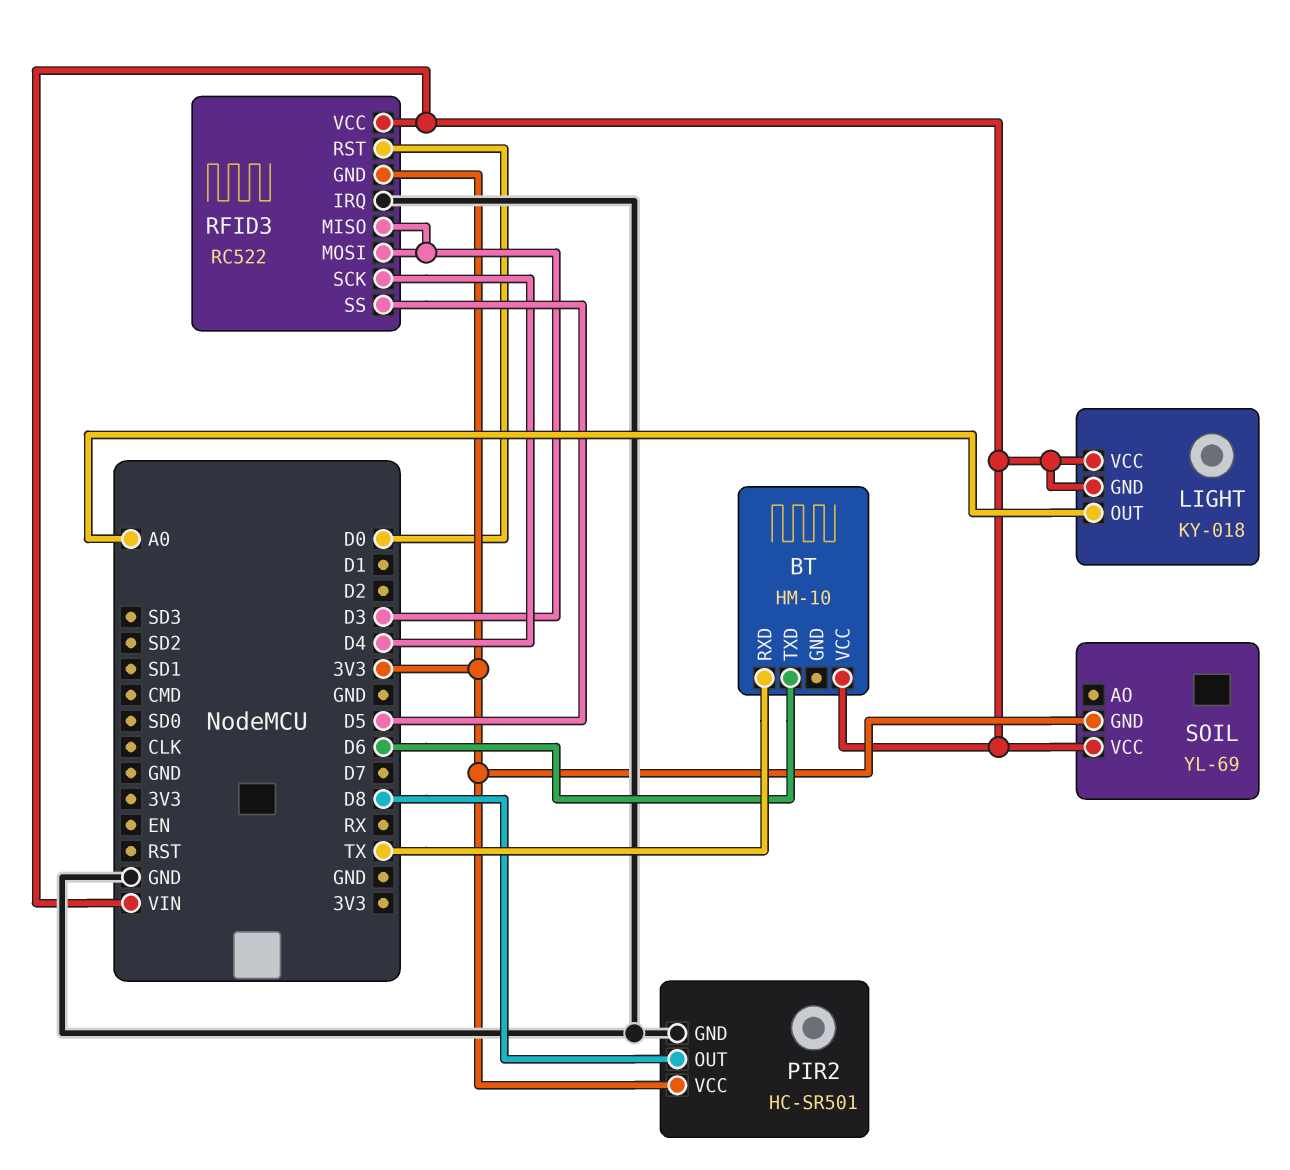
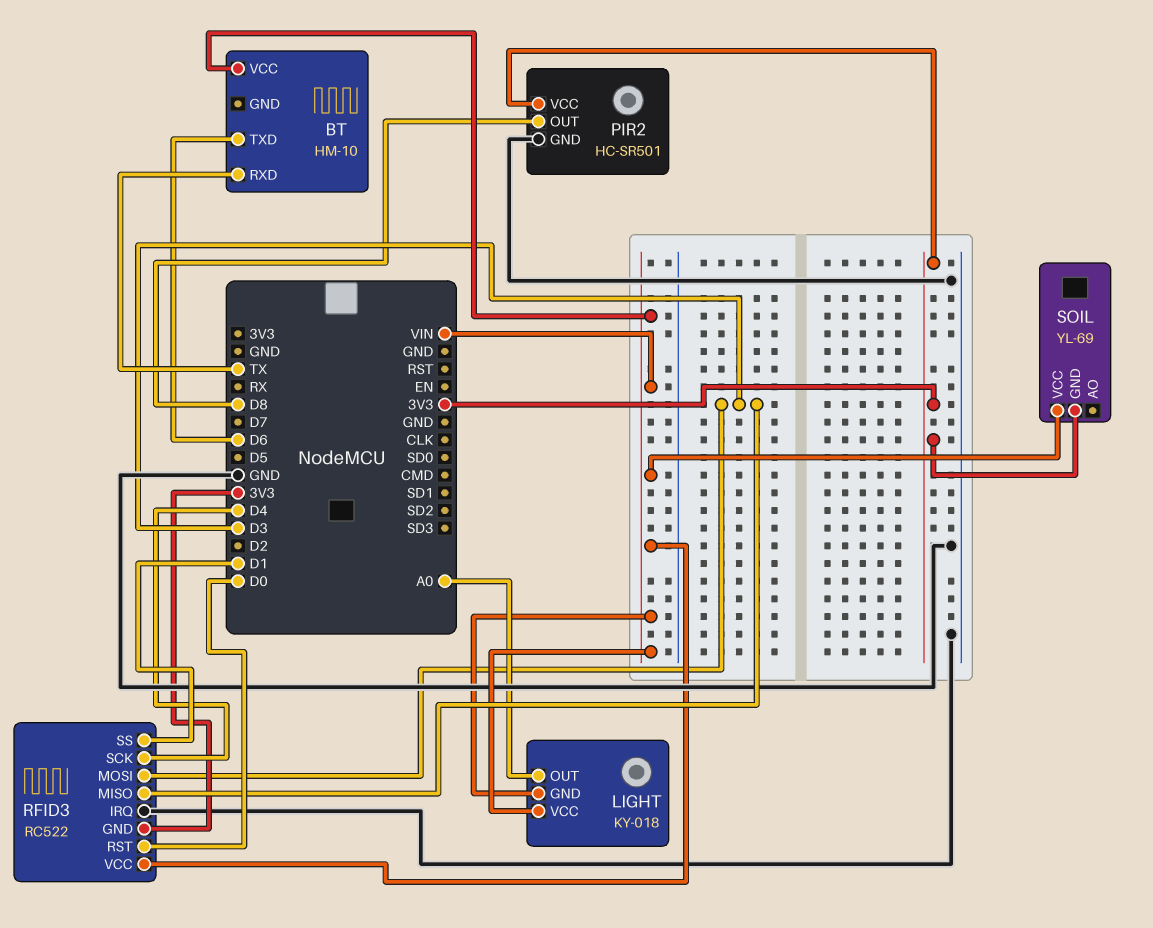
RFID3 pin SS: D5 -> D1

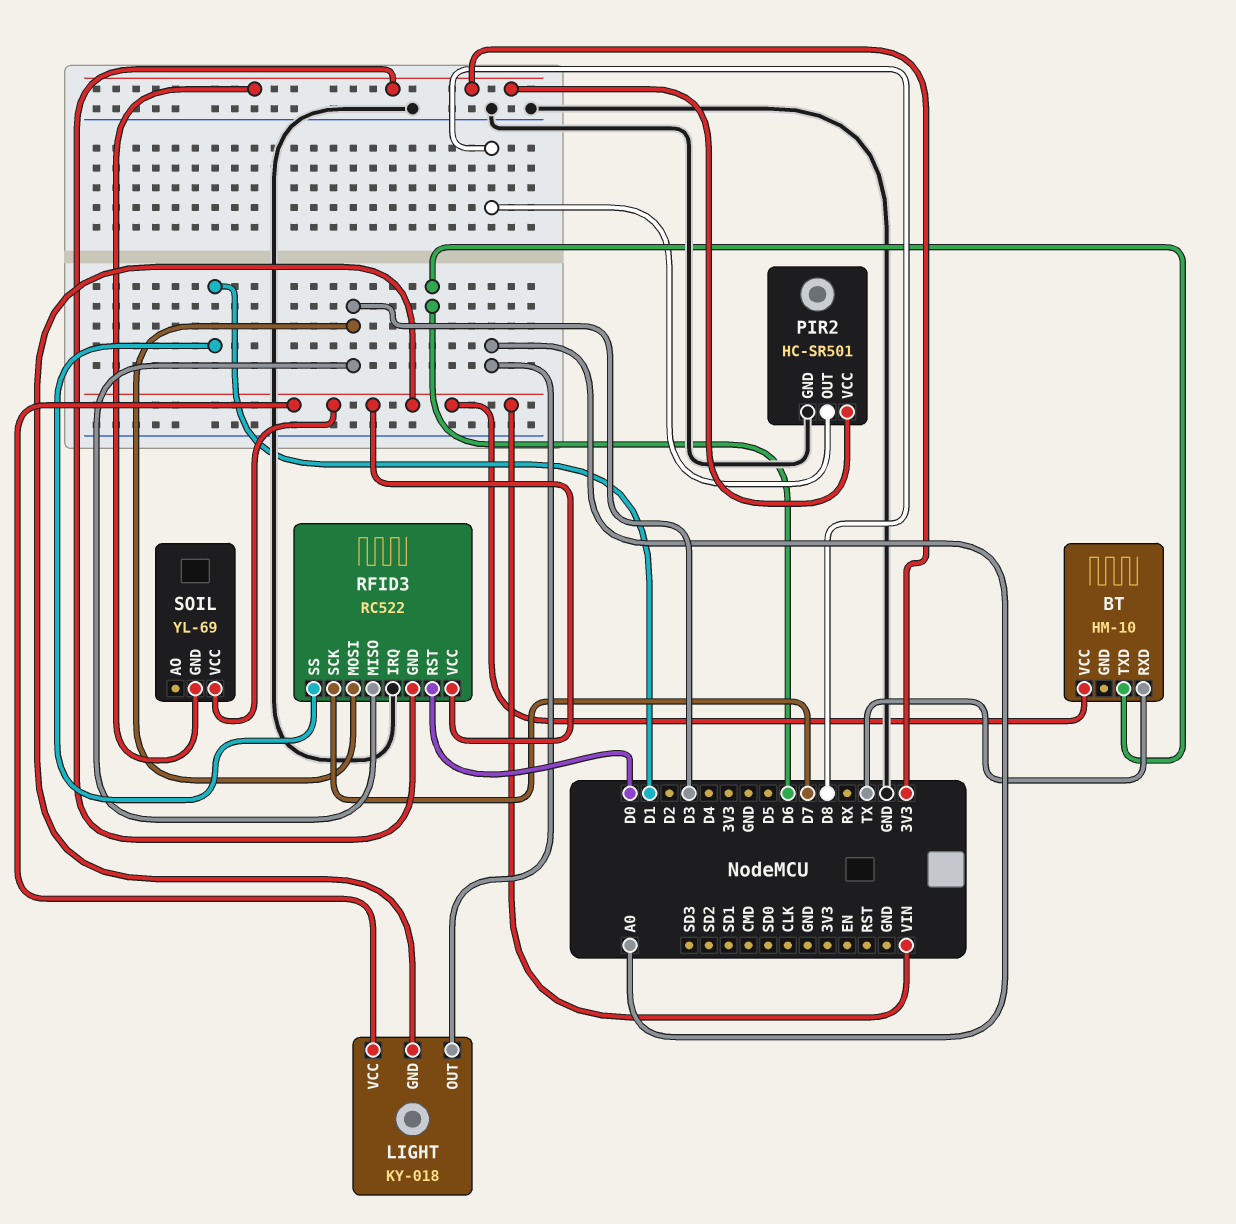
RFID3 pin SCK: D4 -> D7

